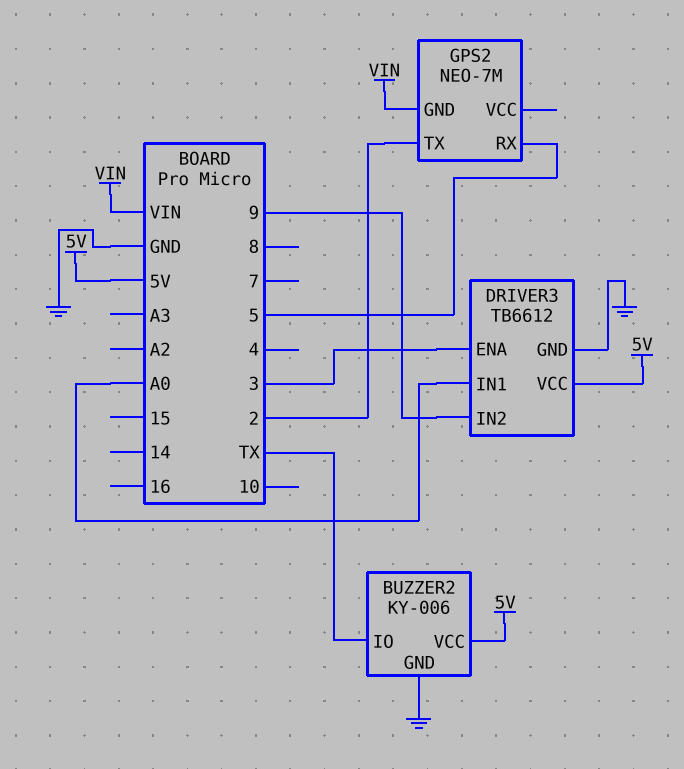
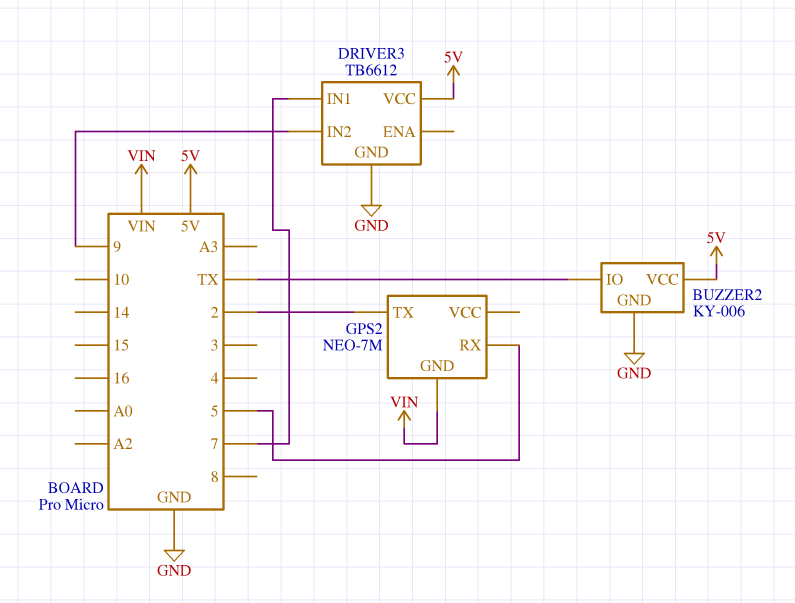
DRIVER3 pin ENA: 3 -> none
DRIVER3 pin IN1: A0 -> 7

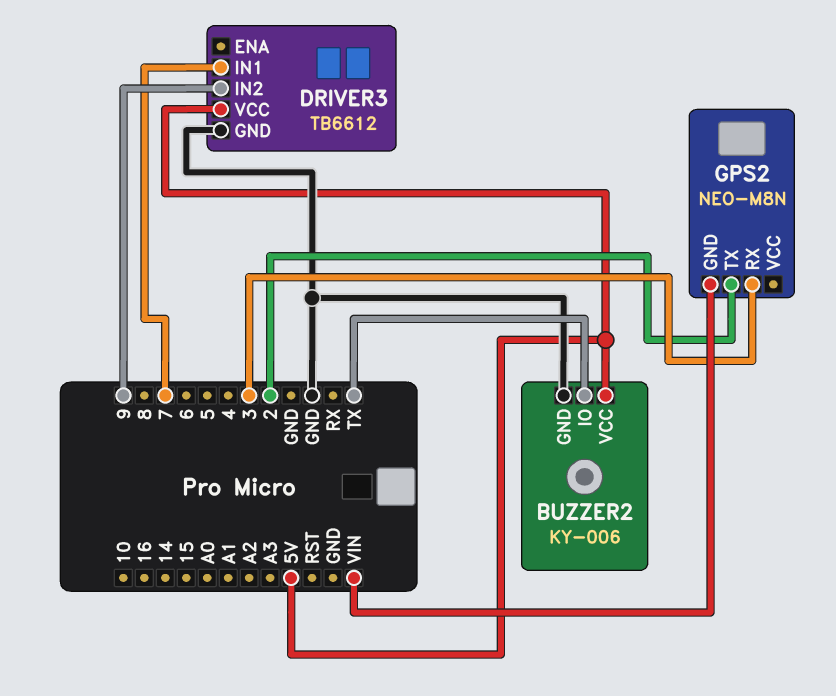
GPS2: NEO-7M -> NEO-M8N
GPS2 pin RX: 5 -> 3

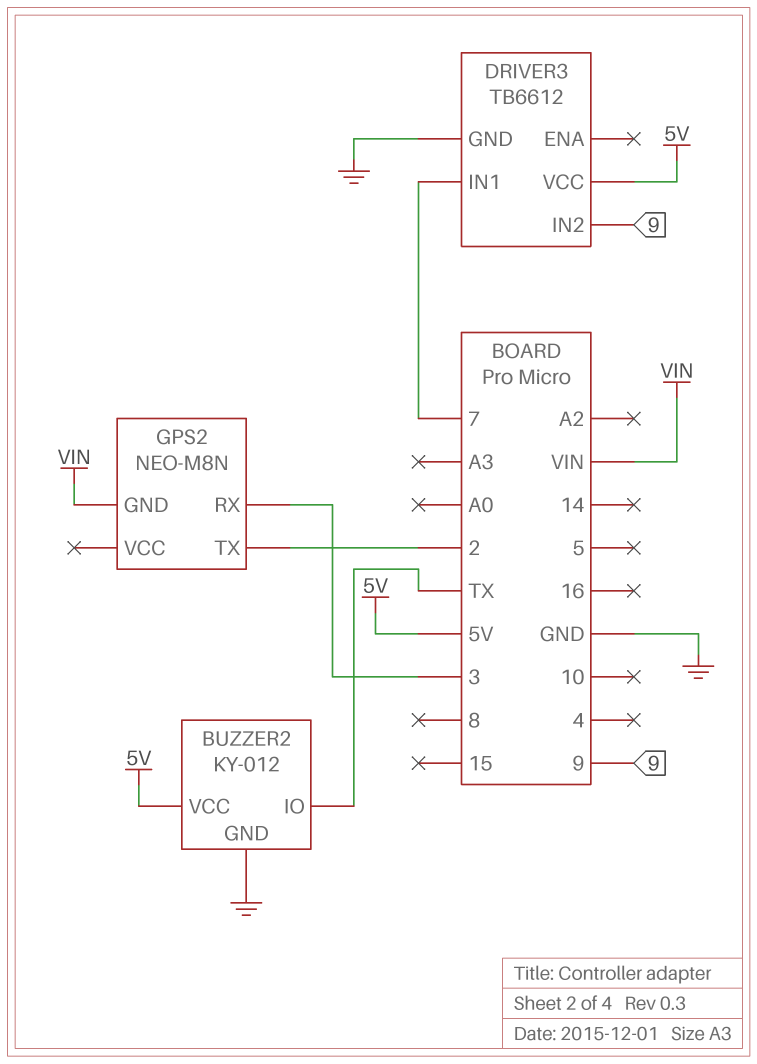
BUZZER2: KY-006 -> KY-012

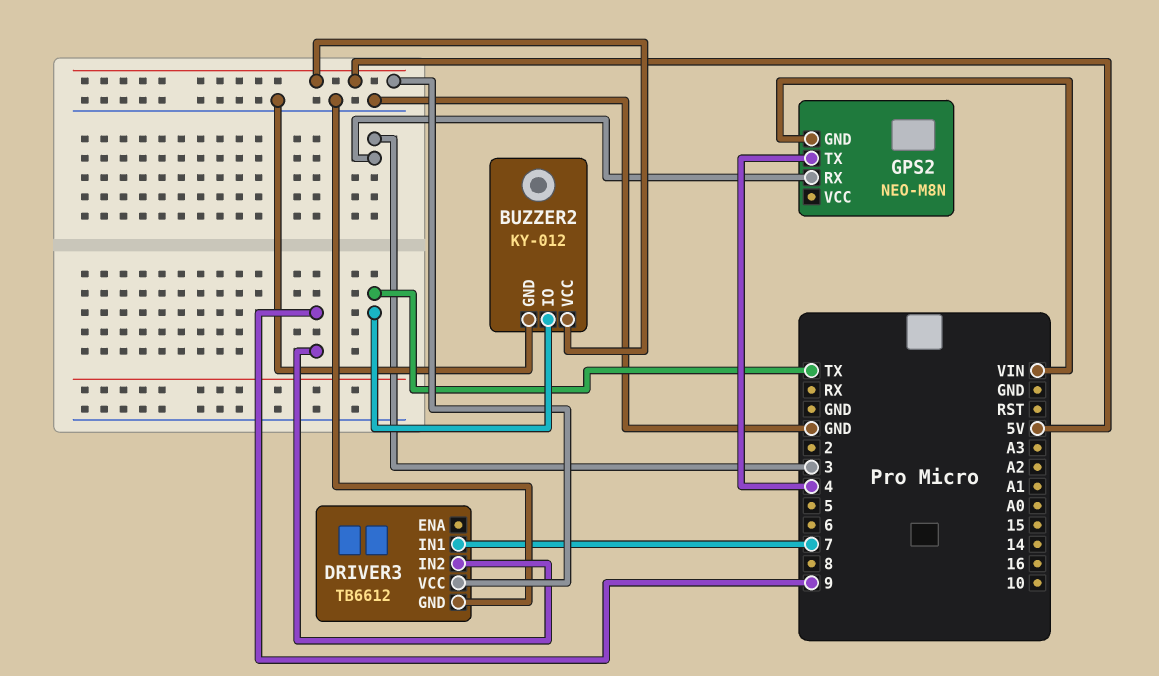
GPS2 pin TX: 2 -> 4

